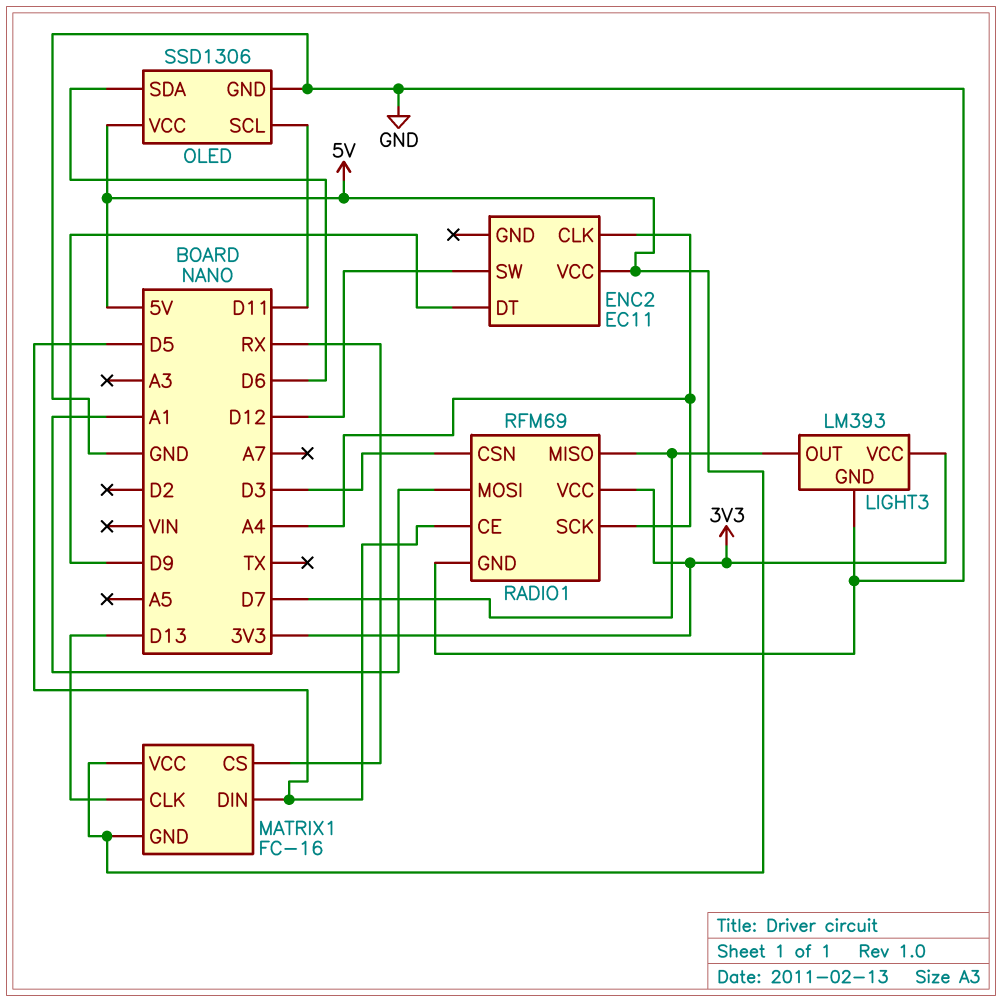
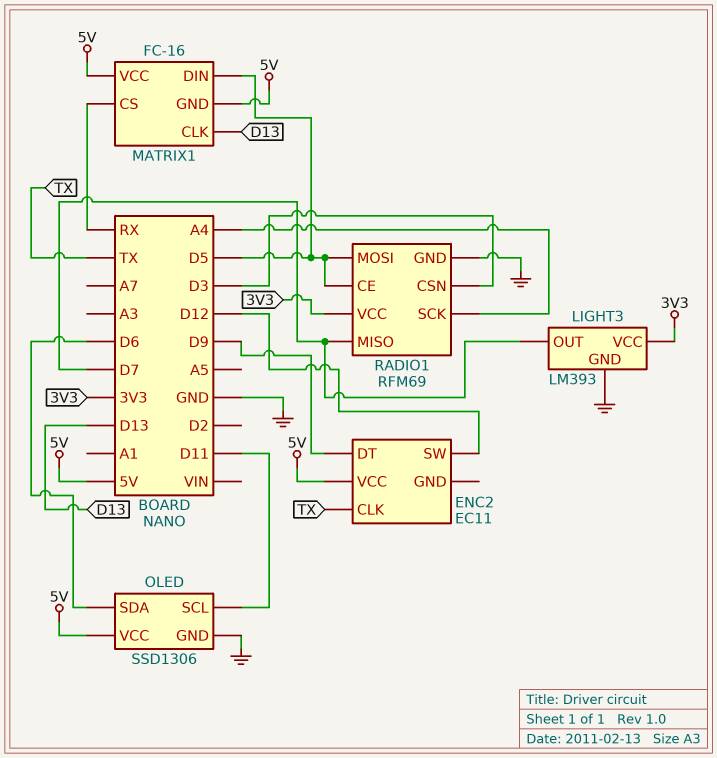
ENC2 pin CLK: A4 -> TX
RADIO1 pin MOSI: A1 -> D5

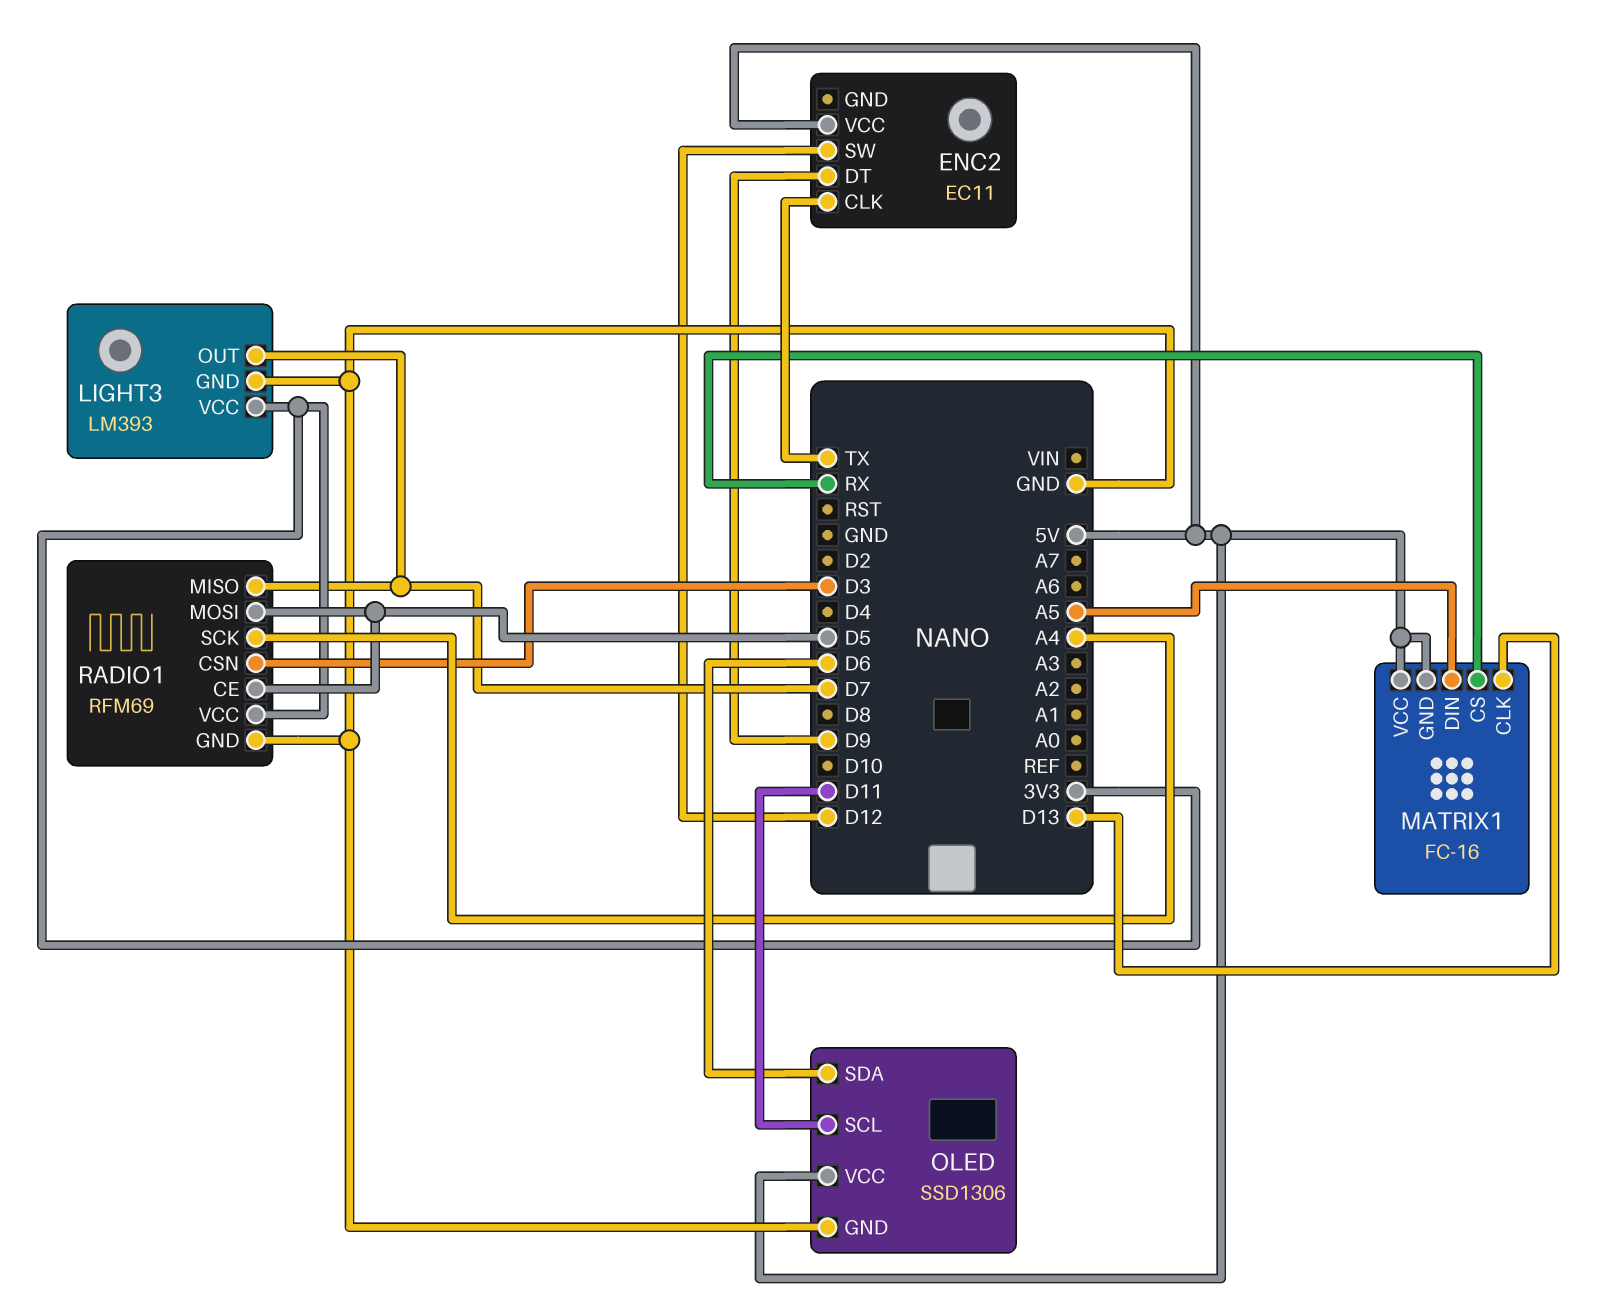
MATRIX1 pin DIN: D5 -> A5

